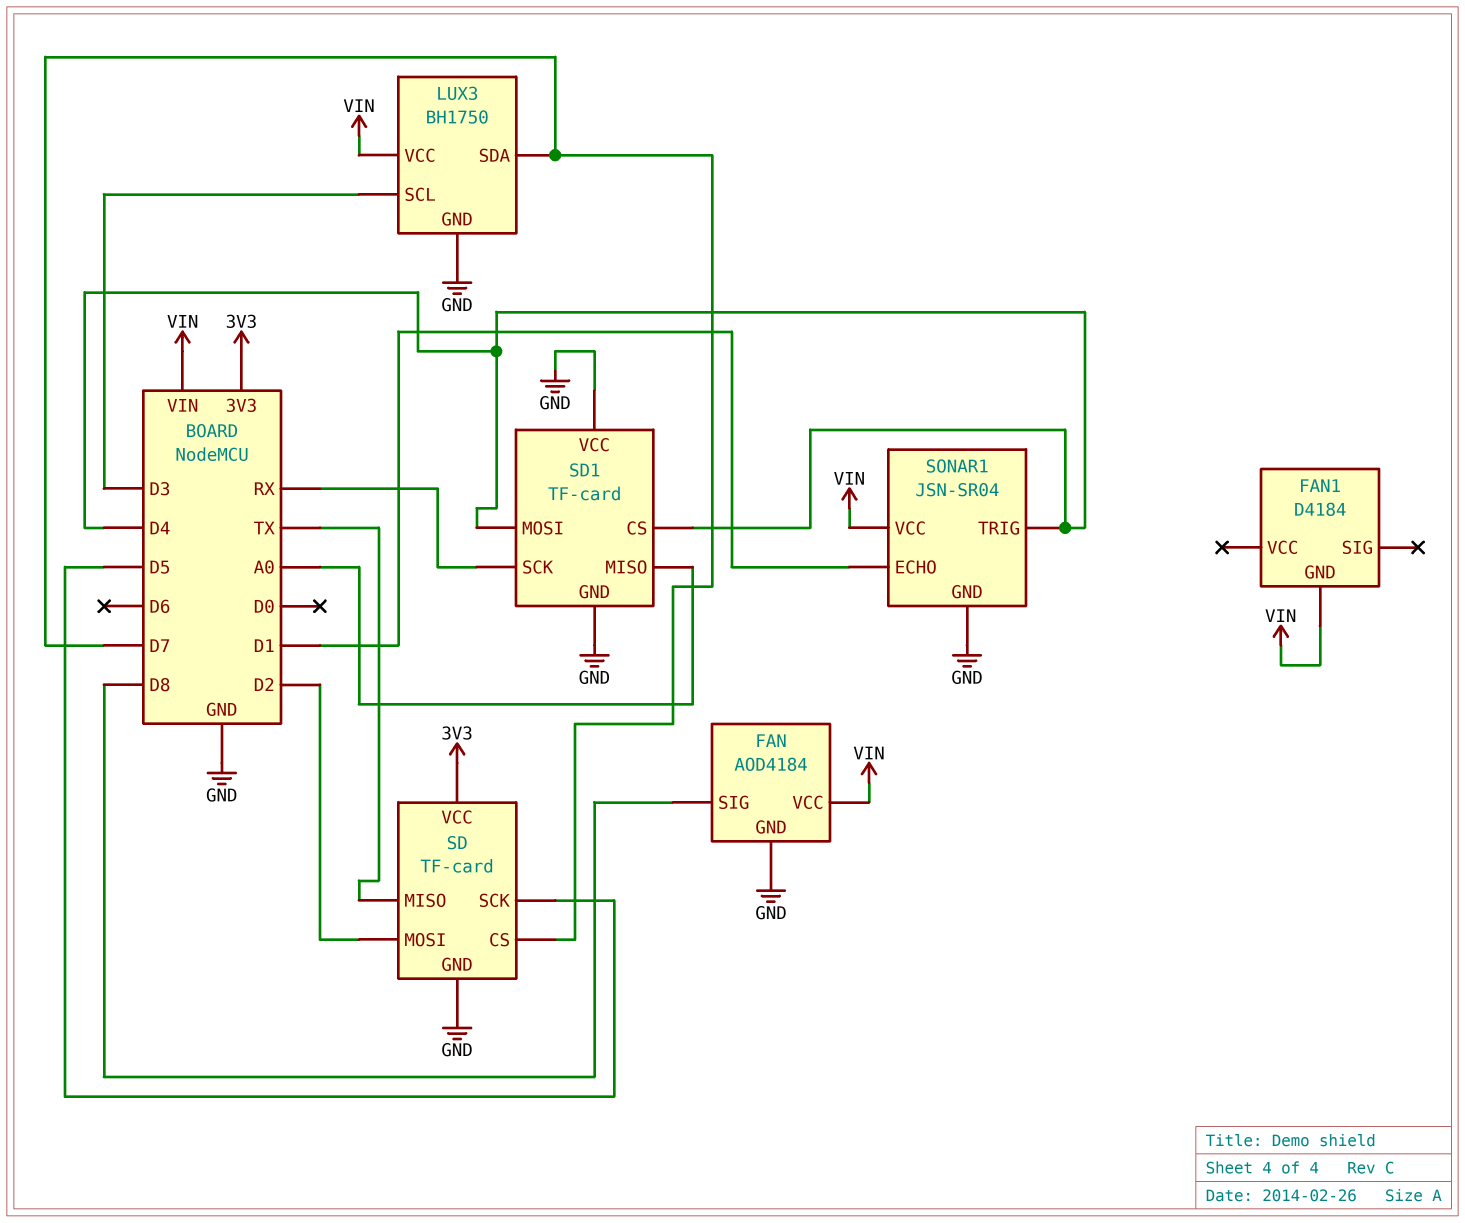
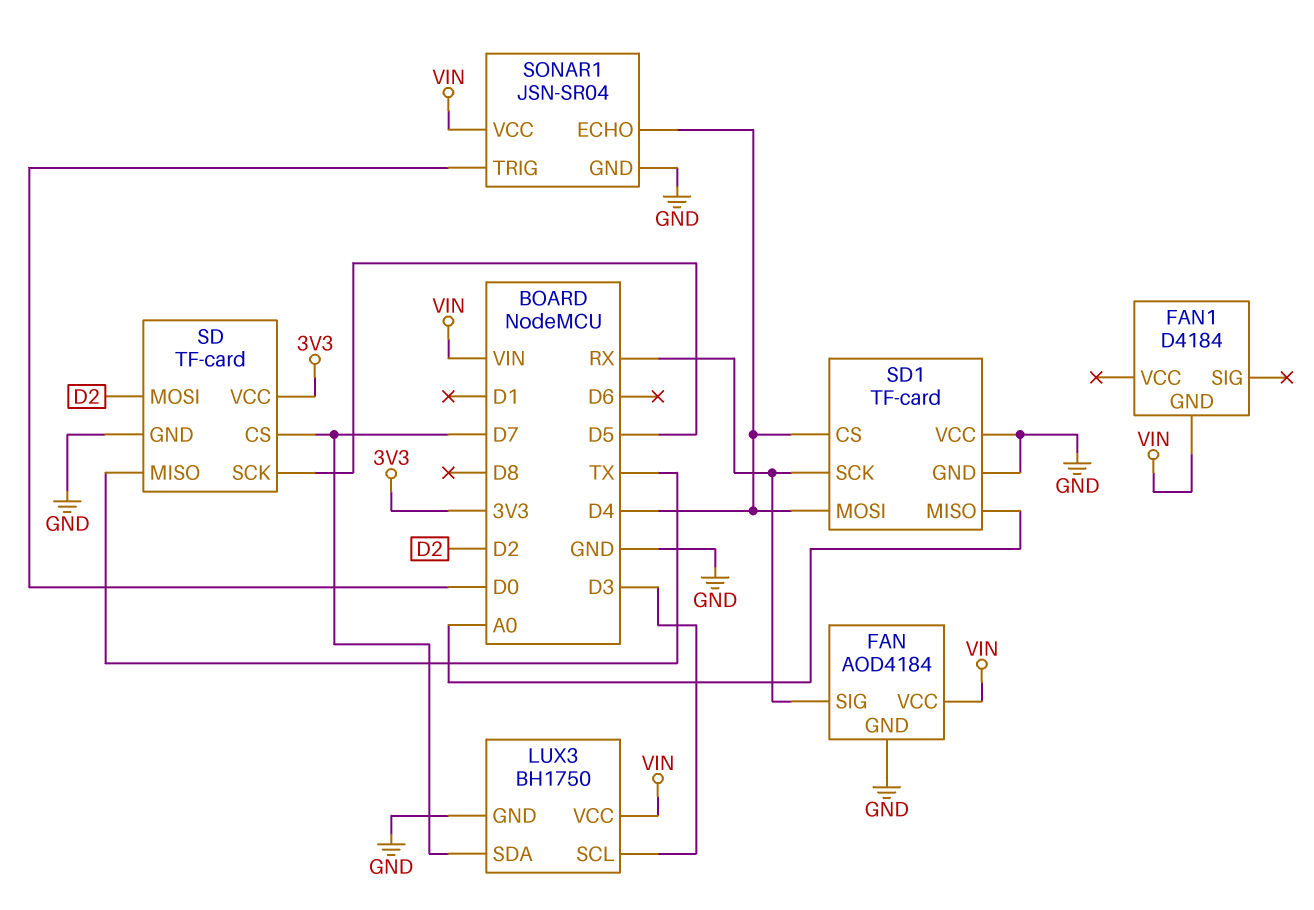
FAN pin SIG: D8 -> RX
SONAR1 pin ECHO: D1 -> D4
SONAR1 pin TRIG: D4 -> D0

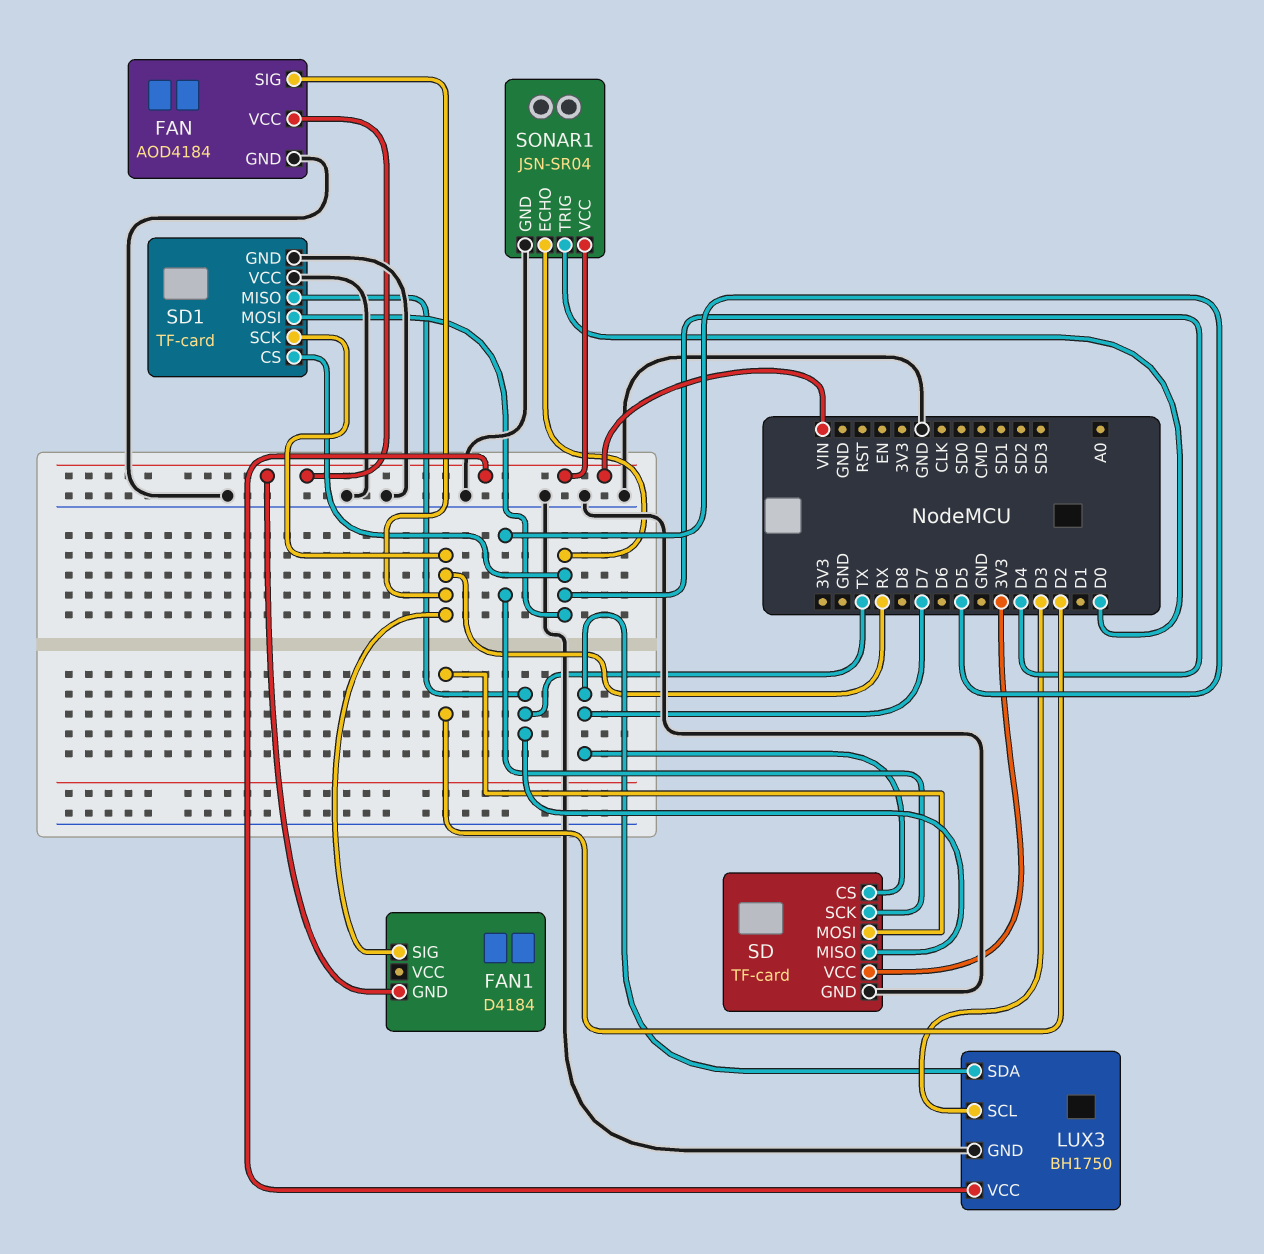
FAN1 pin SIG: none -> RX
SD1 pin MISO: A0 -> TX

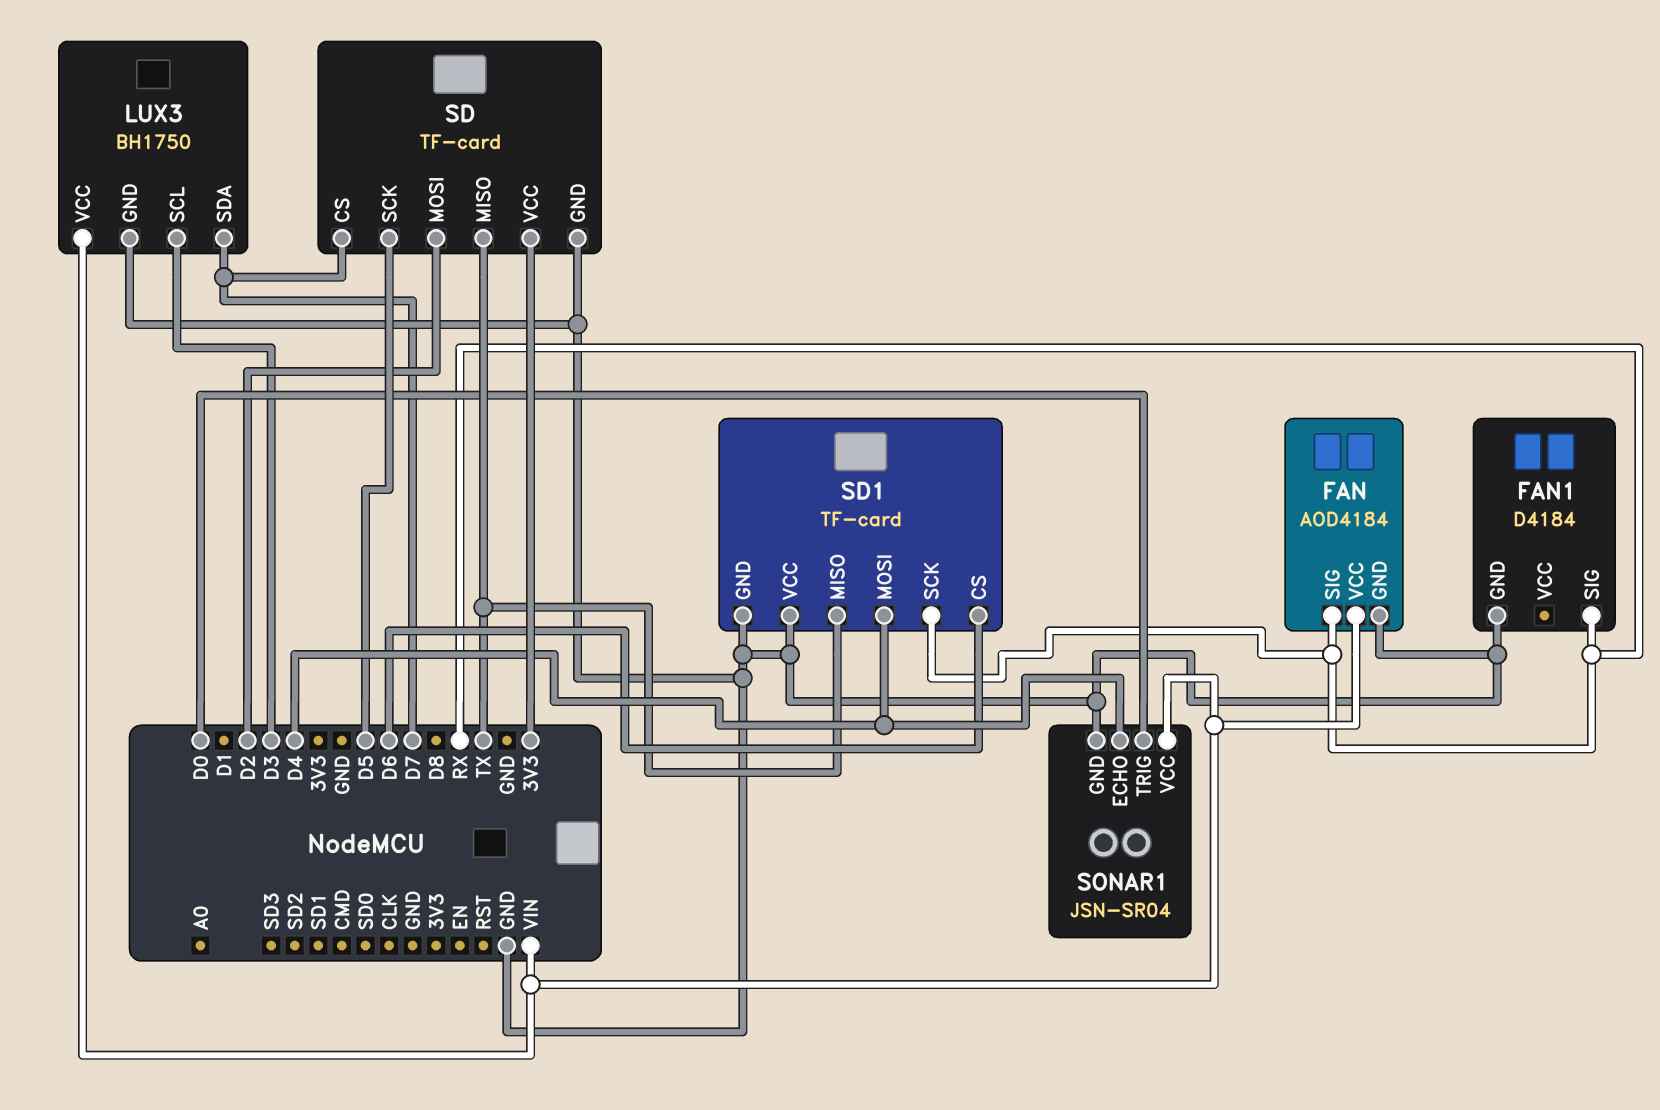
FAN1 pin GND: VIN -> GND
SD1 pin CS: D4 -> D6

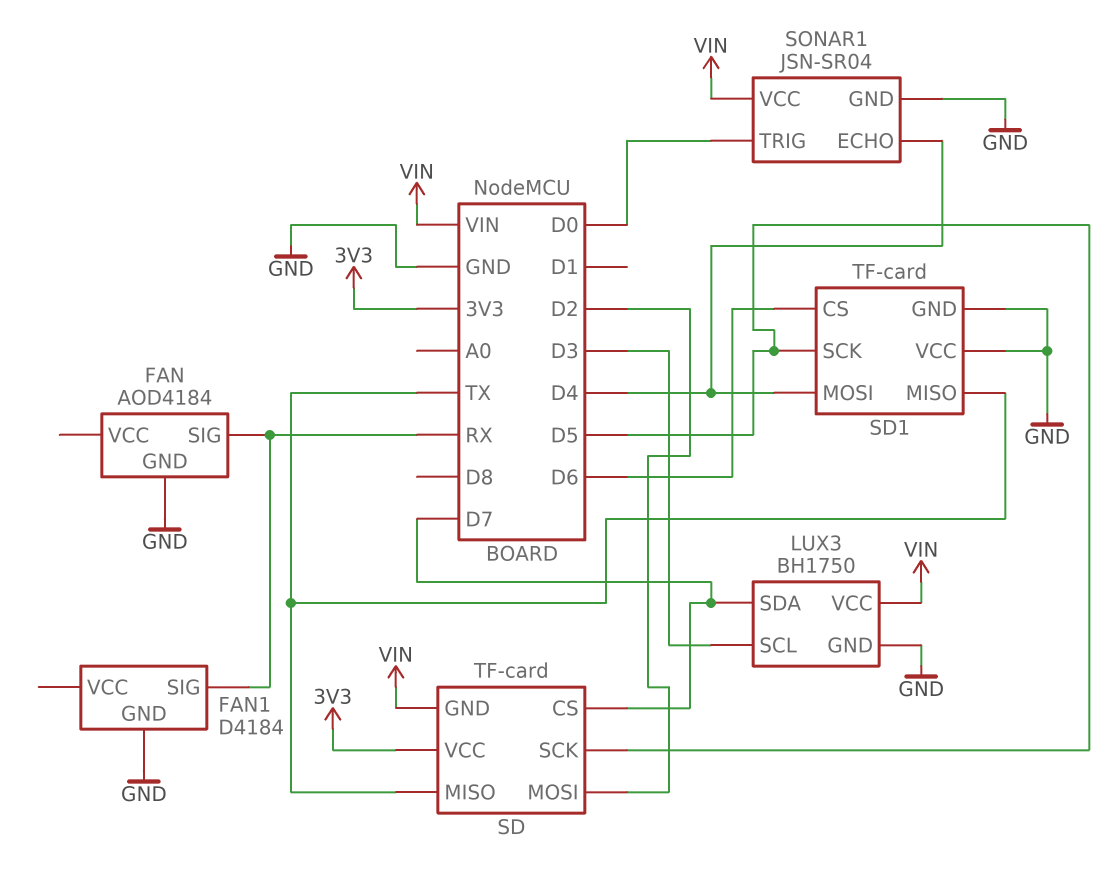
FAN pin VCC: VIN -> none
SD pin GND: GND -> VIN
SD1 pin SCK: RX -> D5

